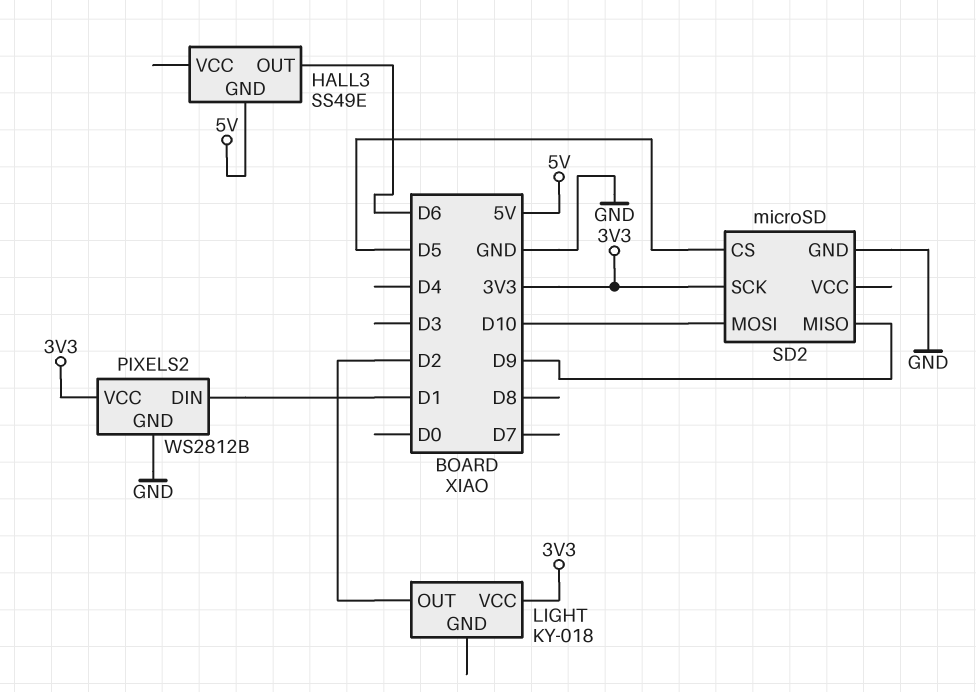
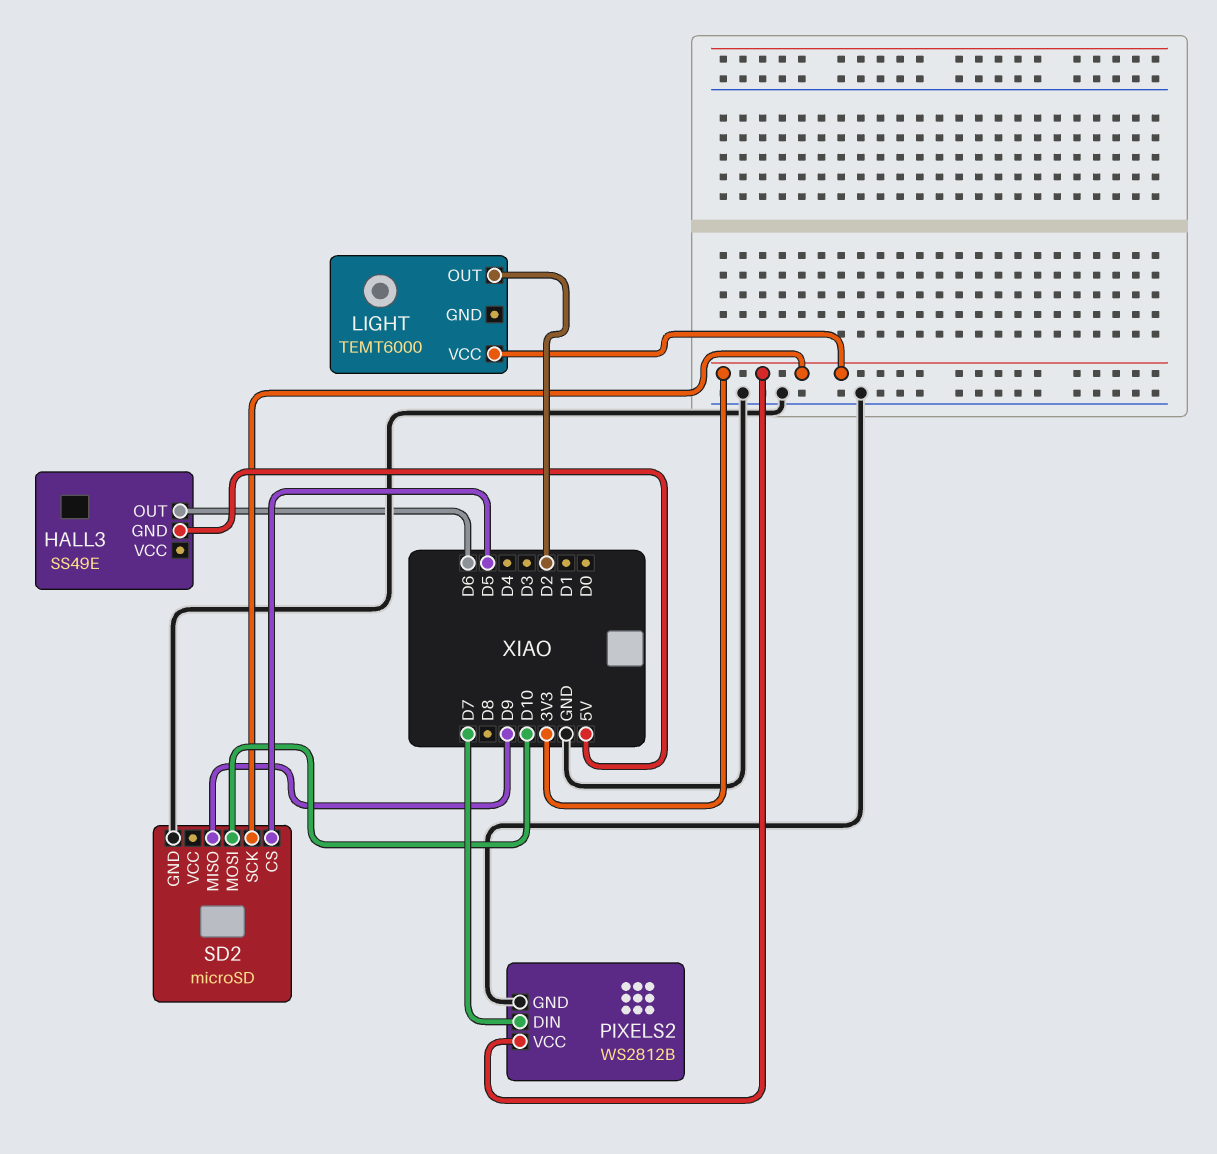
LIGHT: KY-018 -> TEMT6000
PIXELS2 pin DIN: D1 -> D7

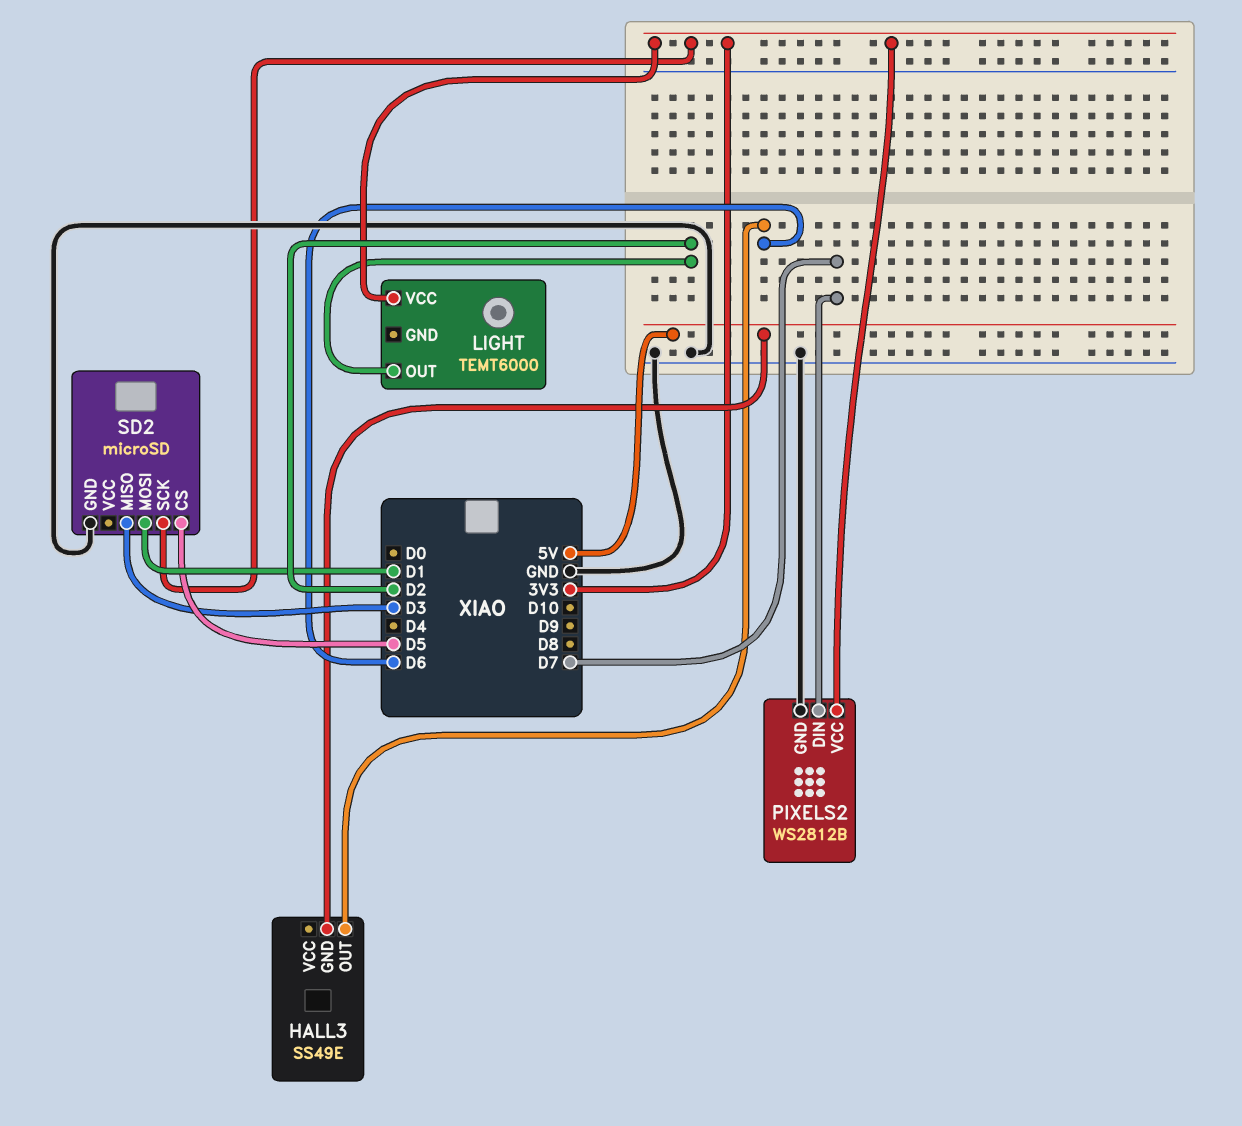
SD2 pin MISO: D9 -> D3
SD2 pin MOSI: D10 -> D1

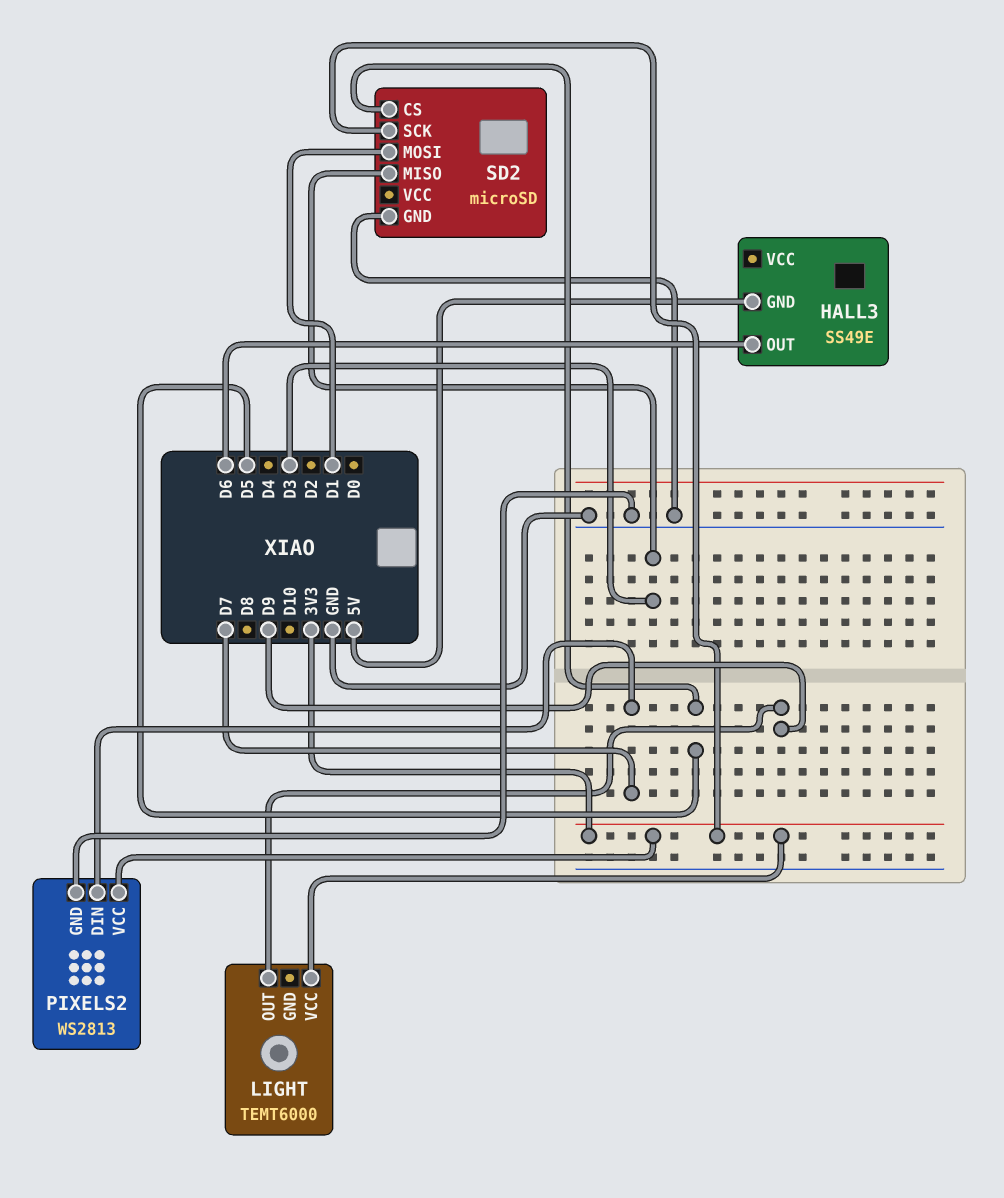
LIGHT pin OUT: D2 -> D9
PIXELS2: WS2812B -> WS2813

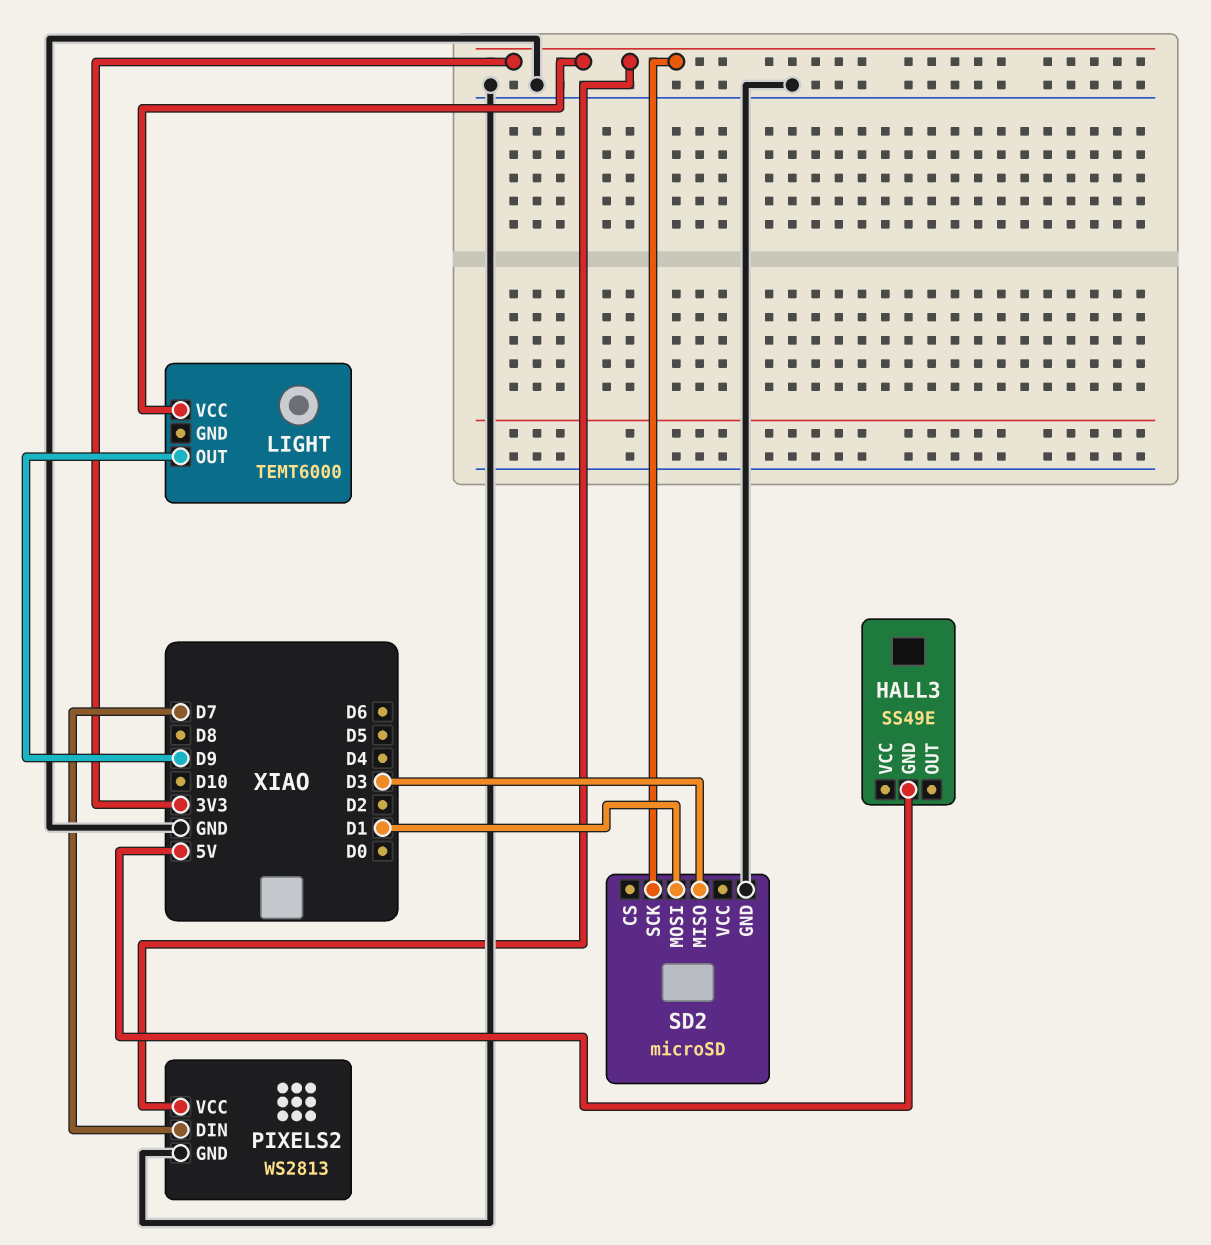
HALL3 pin OUT: D6 -> none
SD2 pin CS: D5 -> none

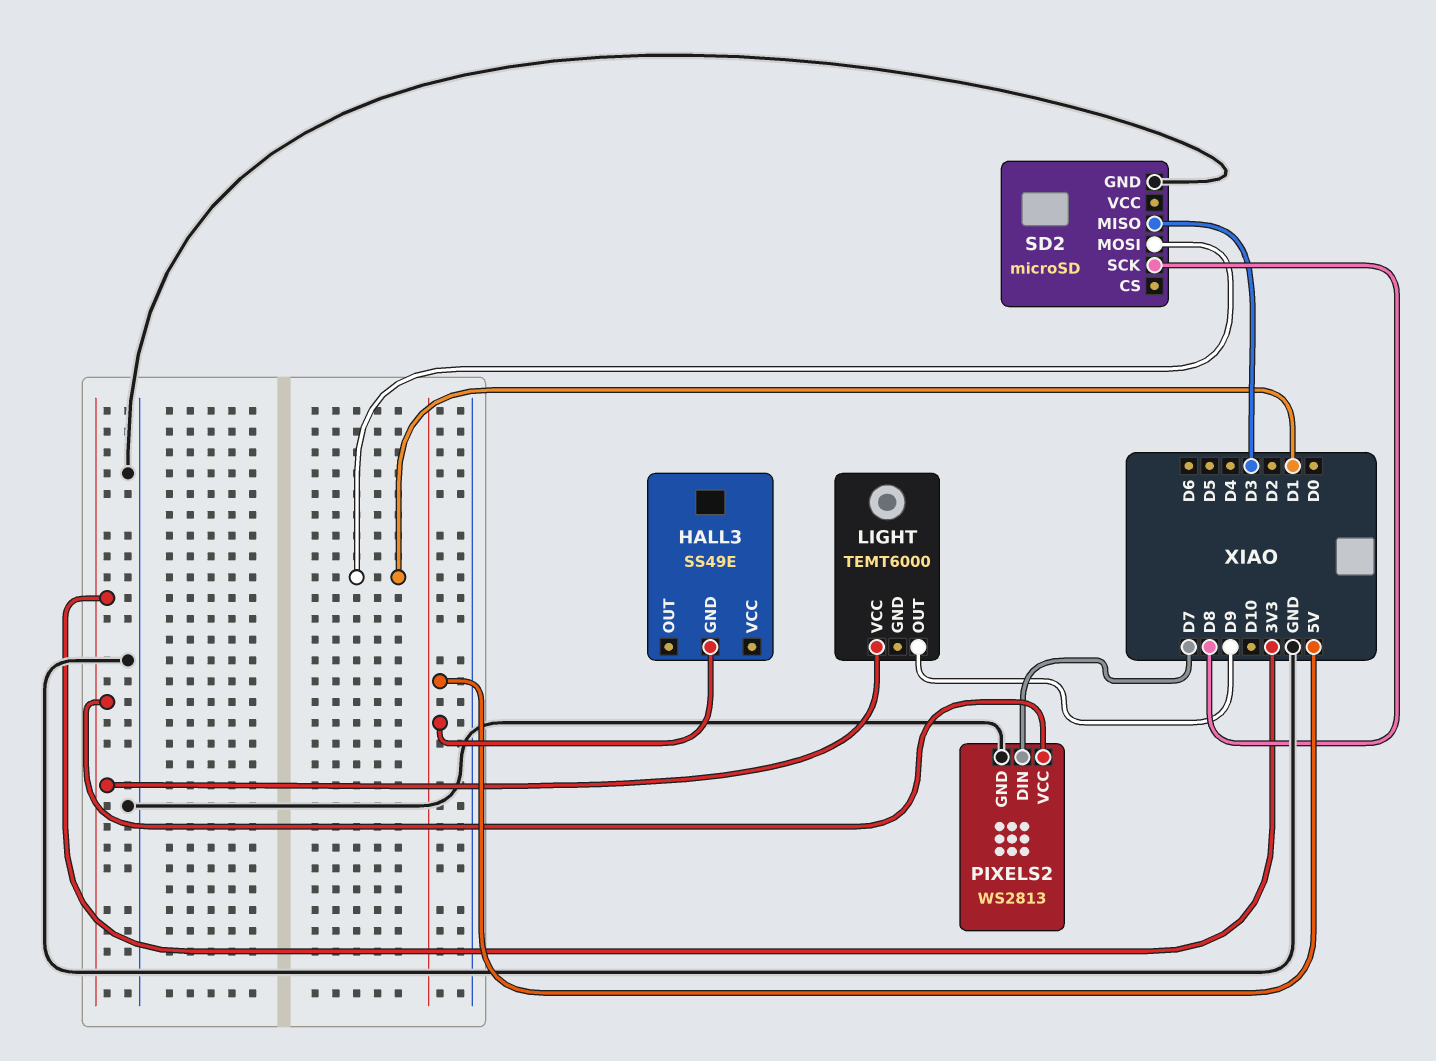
SD2 pin SCK: 3V3 -> D8

